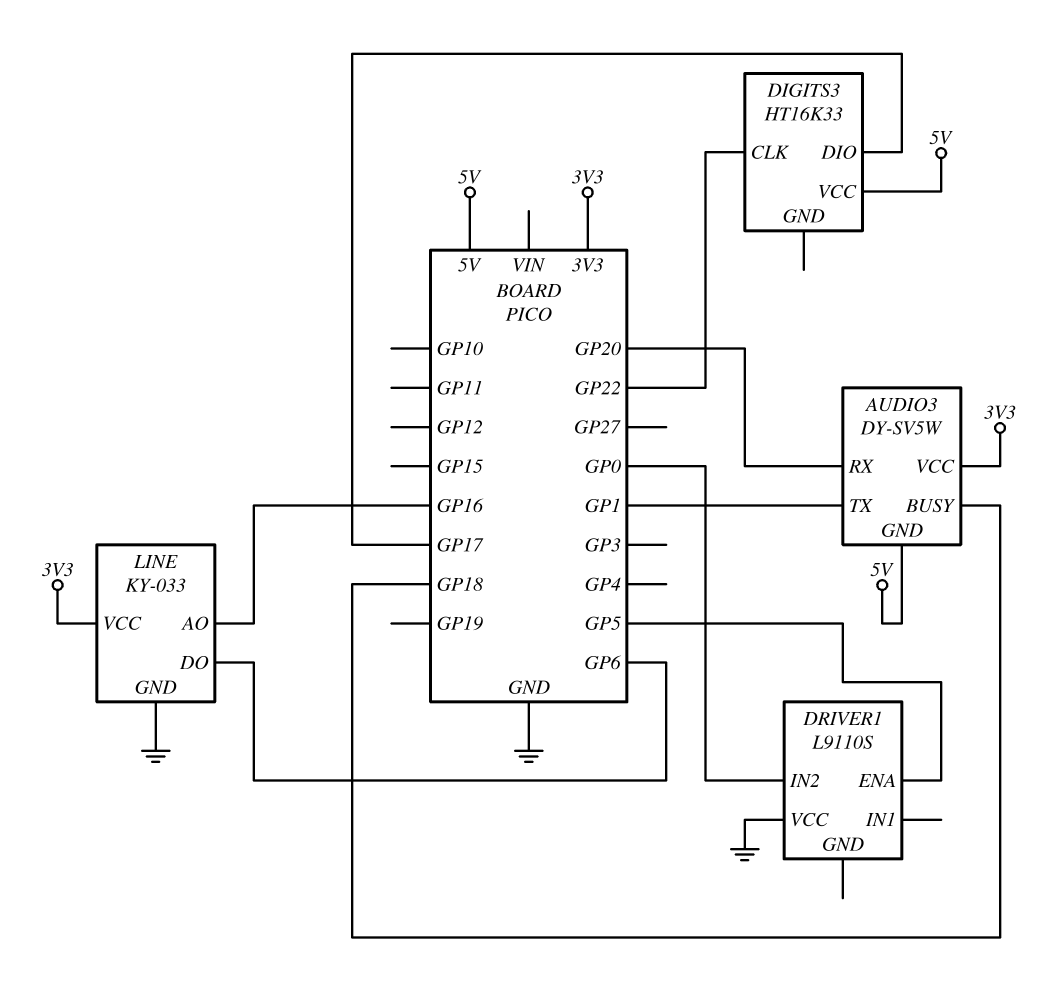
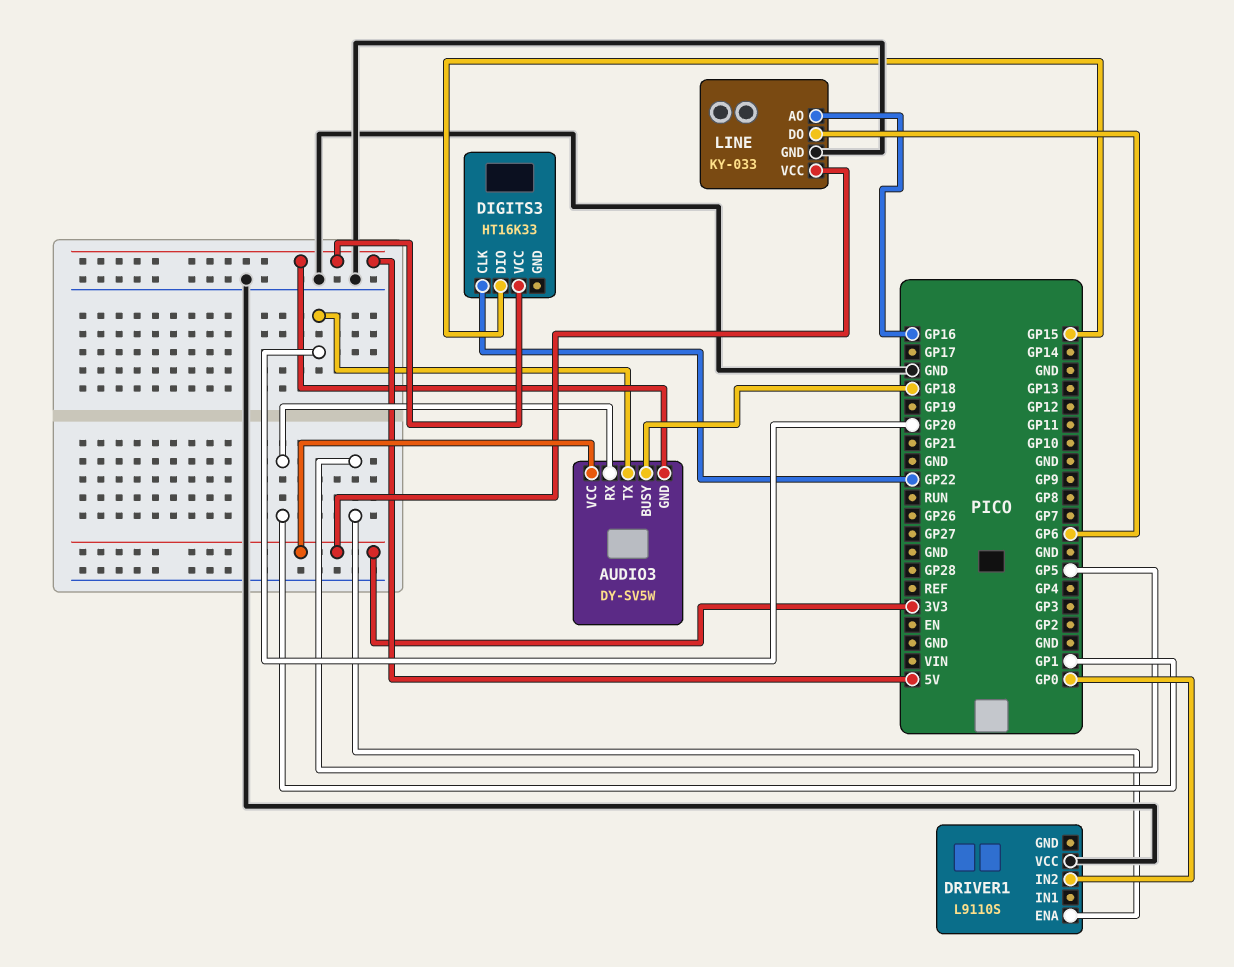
AUDIO3 pin RX: GP20 -> GP1
AUDIO3 pin TX: GP1 -> GP20
DIGITS3 pin DIO: GP17 -> GP15

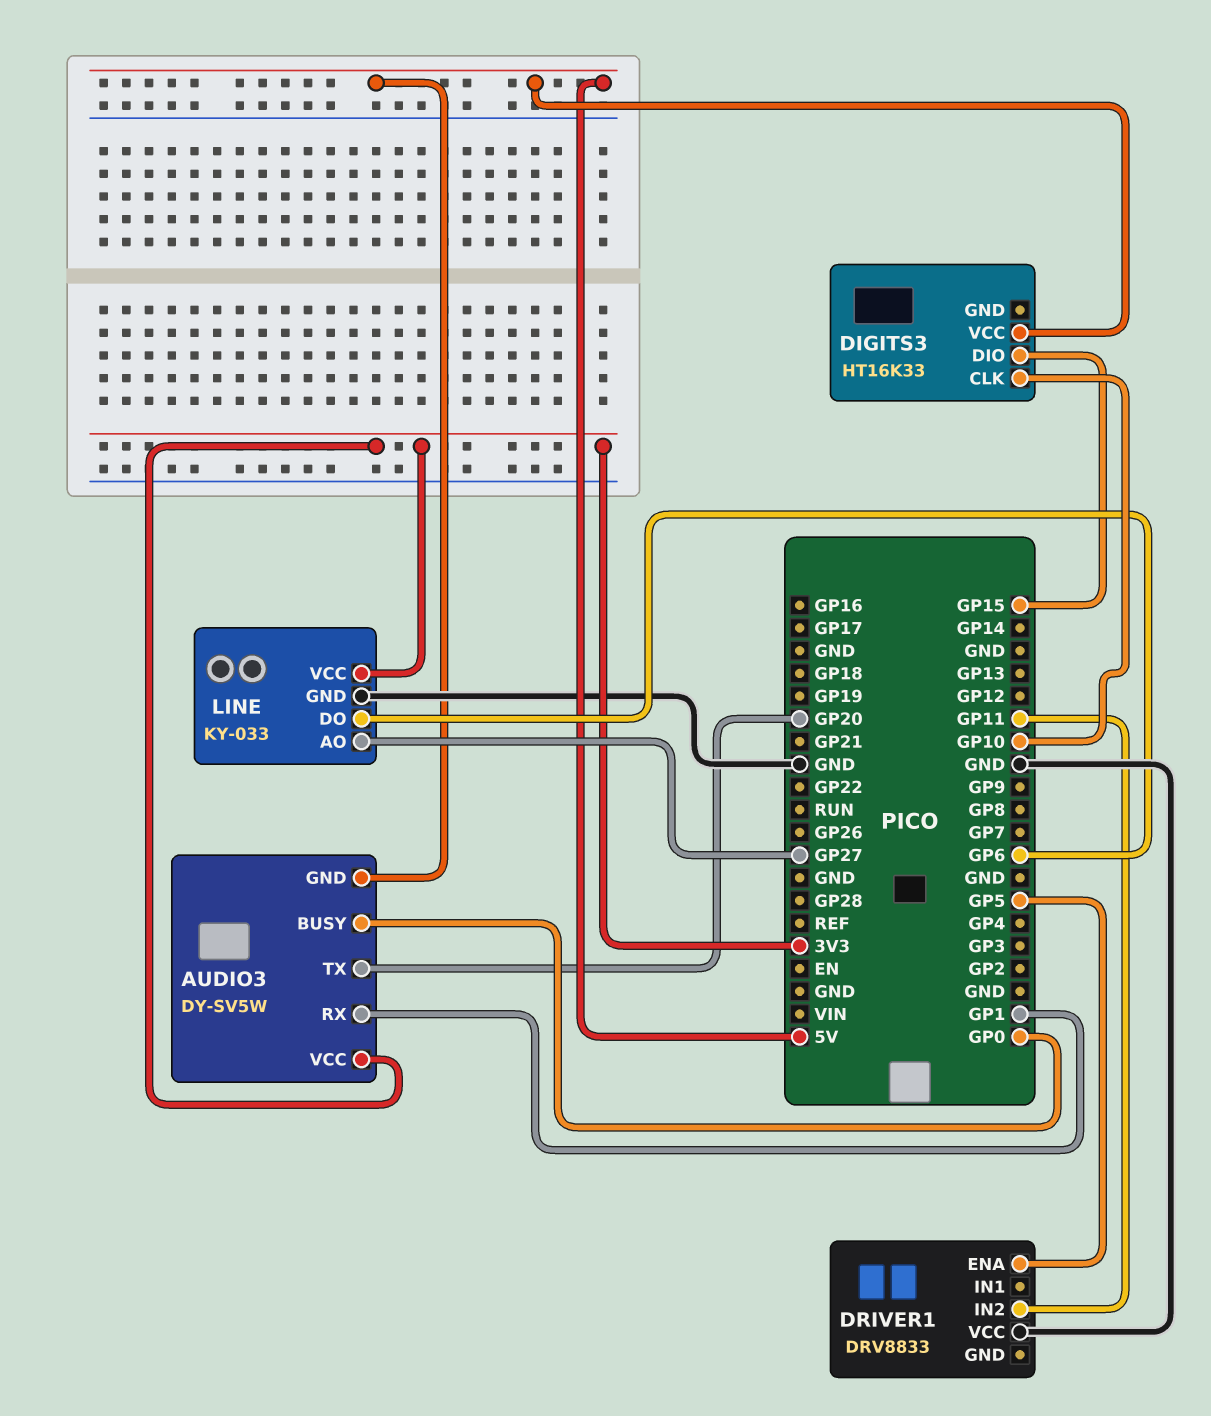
AUDIO3 pin BUSY: GP18 -> GP0
DIGITS3 pin CLK: GP22 -> GP10
DRIVER1: L9110S -> DRV8833
DRIVER1 pin IN2: GP0 -> GP11
LINE pin AO: GP16 -> GP27

